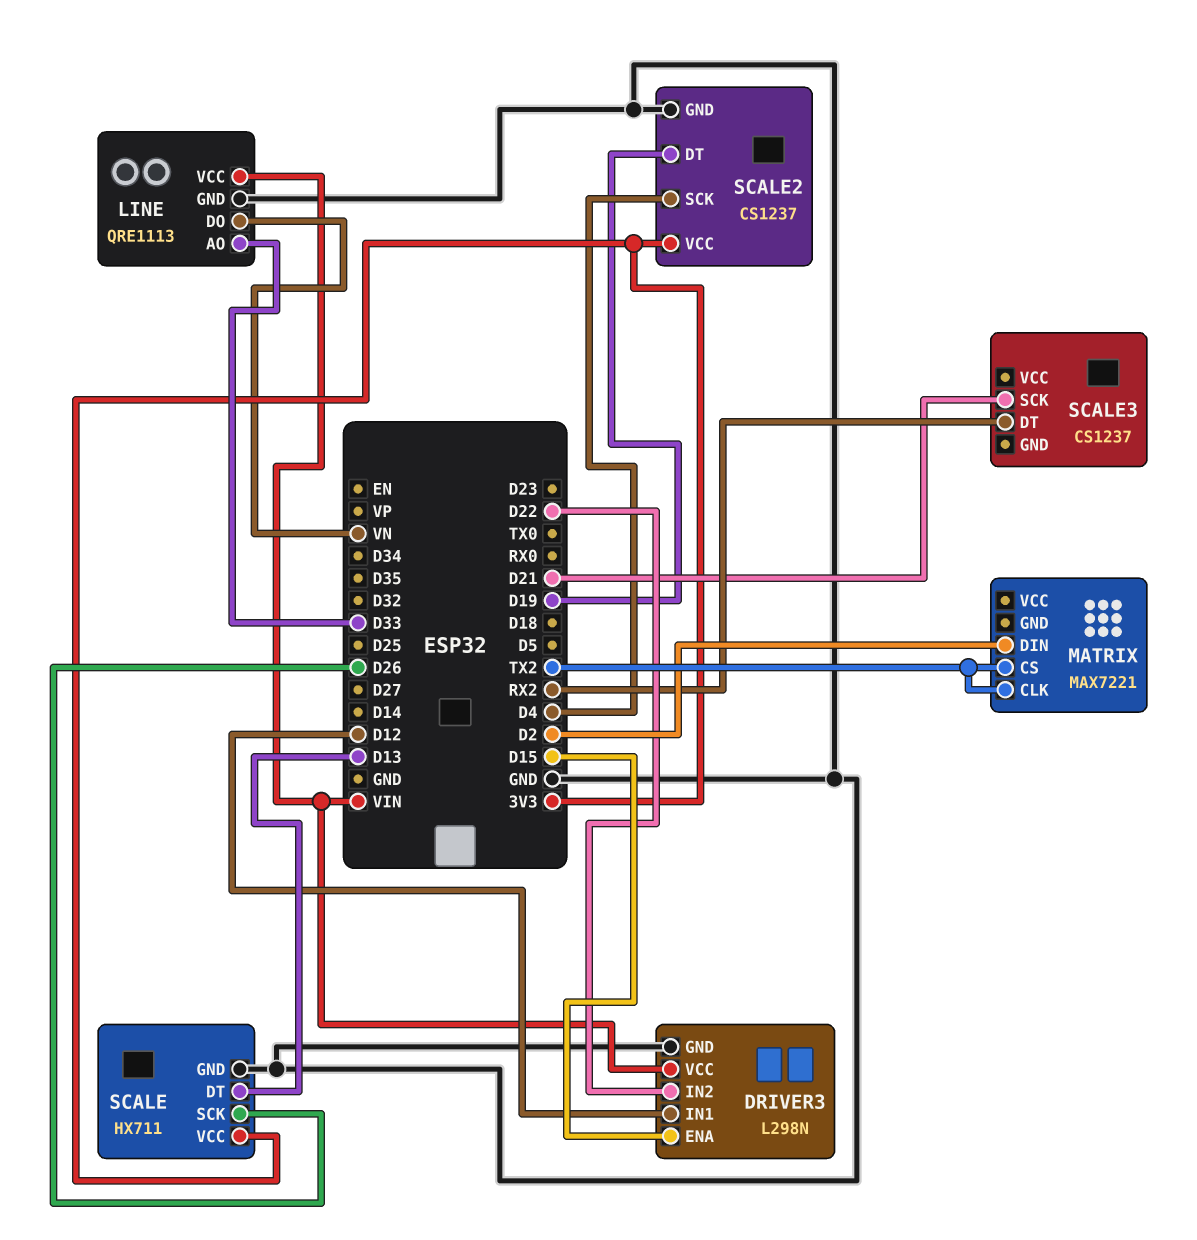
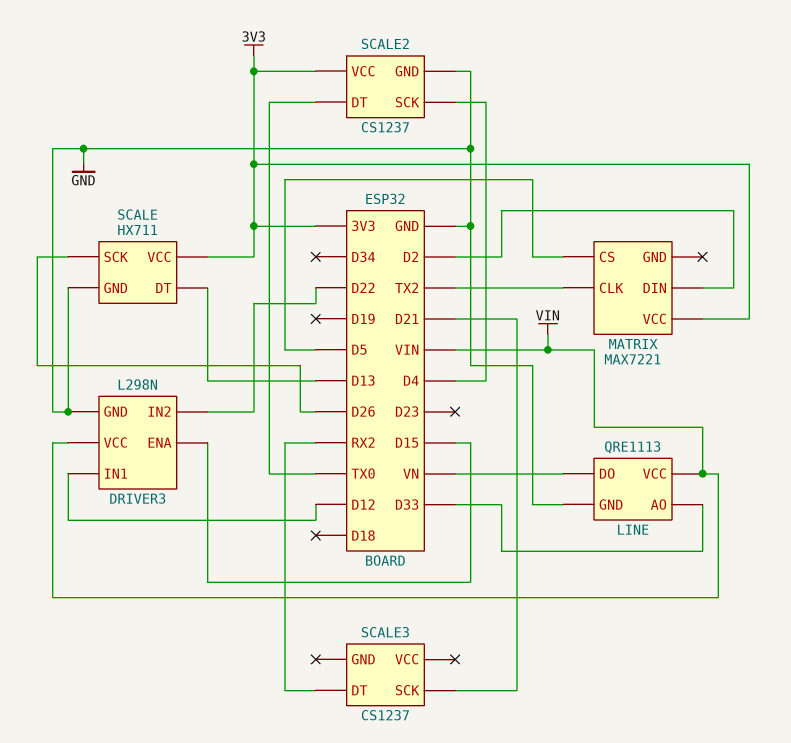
MATRIX pin CS: TX2 -> D5
MATRIX pin VCC: none -> 3V3
SCALE2 pin DT: D19 -> TX0

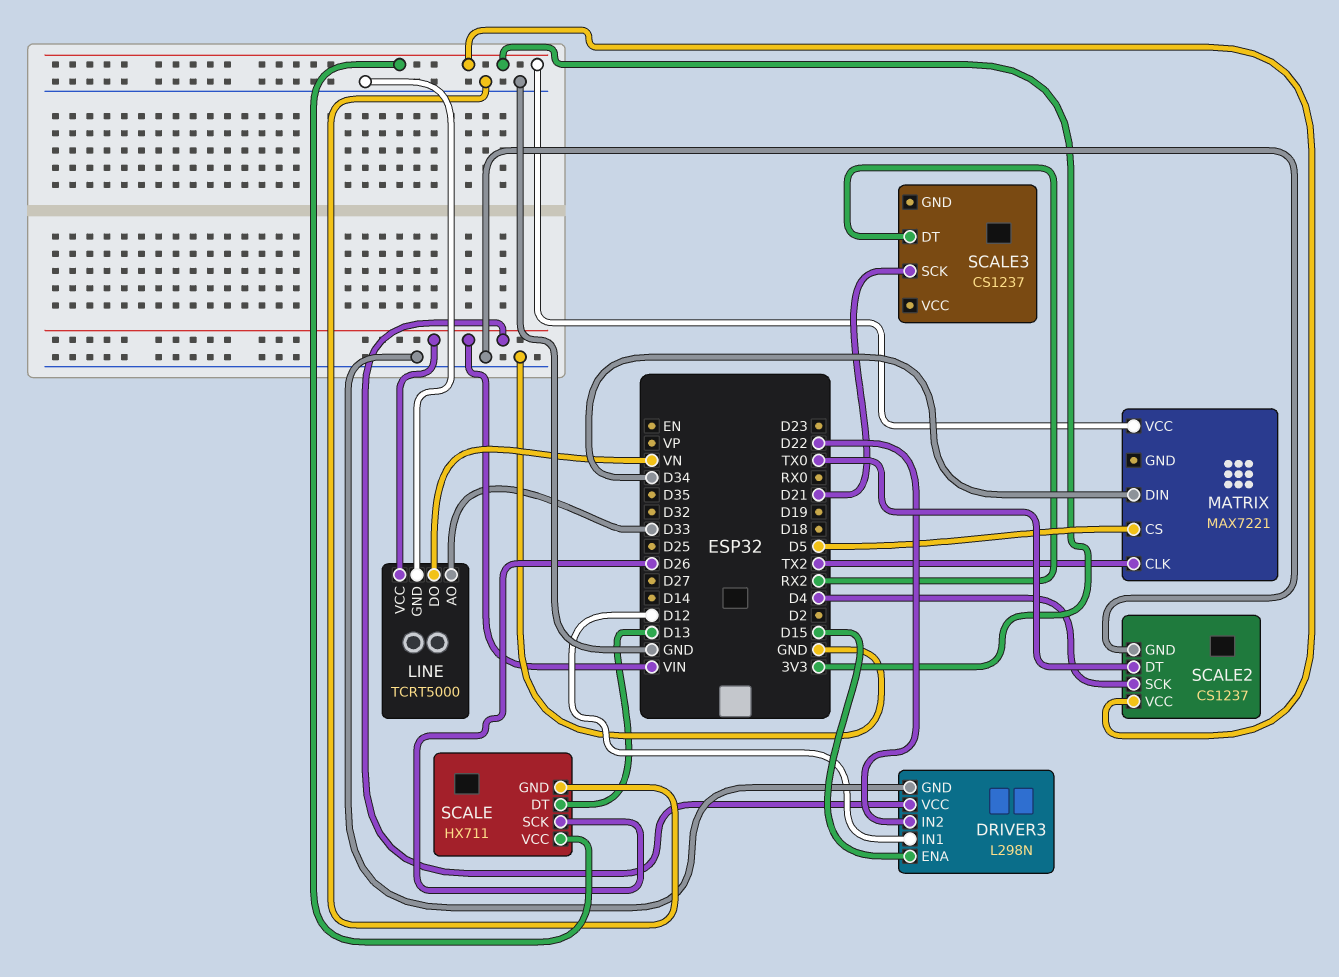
LINE: QRE1113 -> TCRT5000
MATRIX pin DIN: D2 -> D34

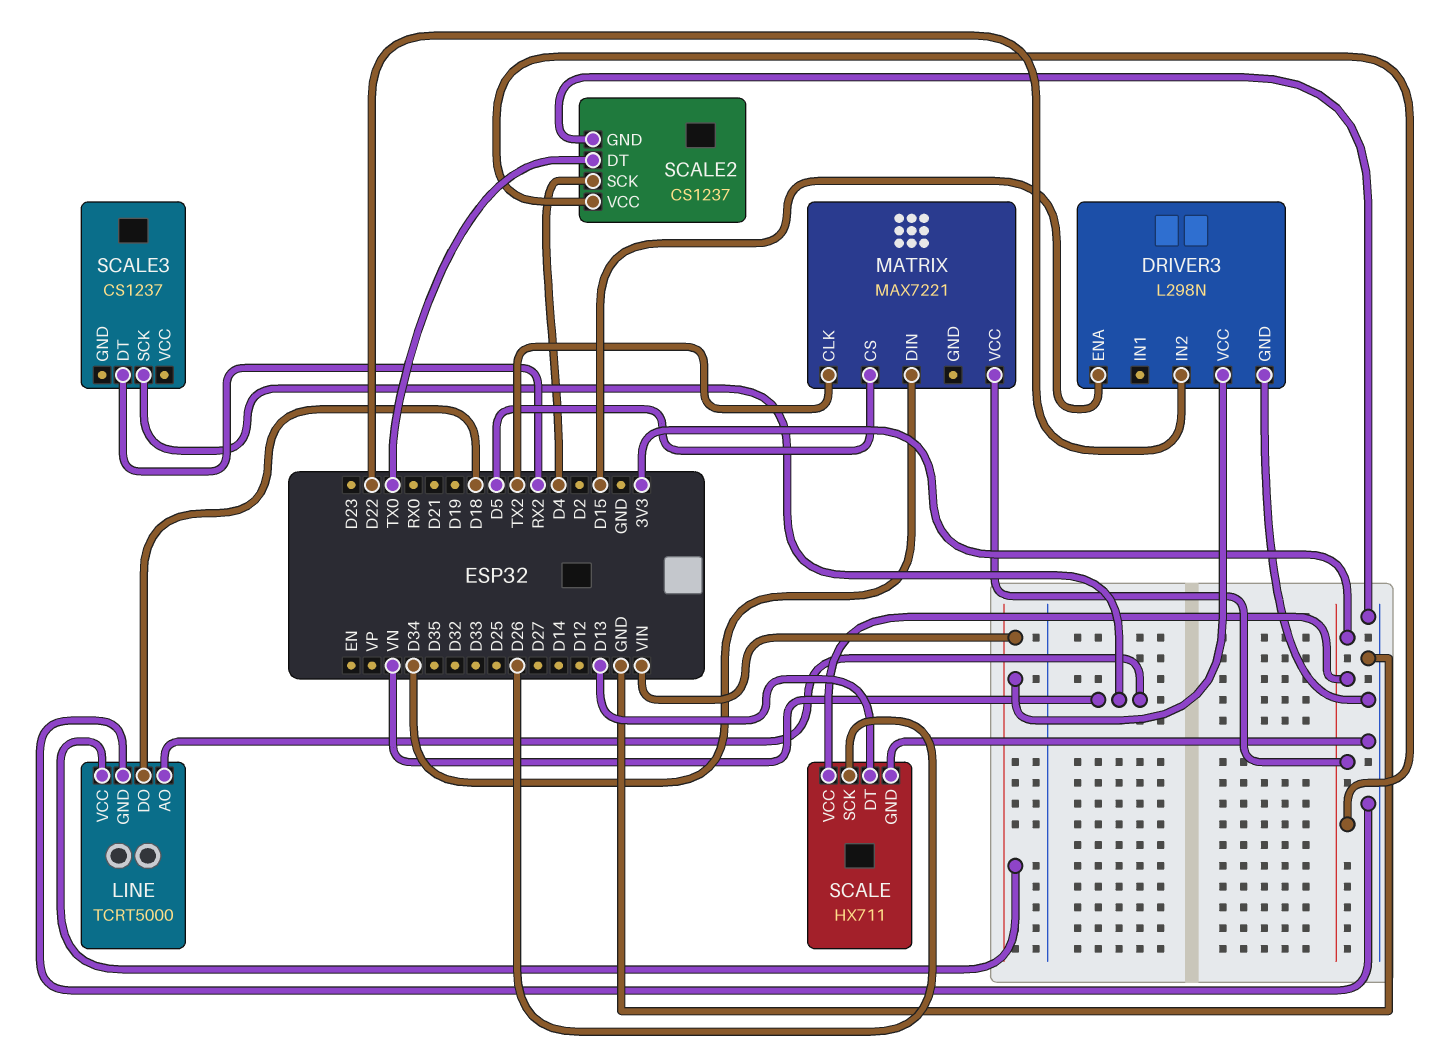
DRIVER3 pin IN1: D12 -> none
LINE pin AO: D33 -> VN
LINE pin DO: VN -> D18
SCALE3 pin SCK: D21 -> VN

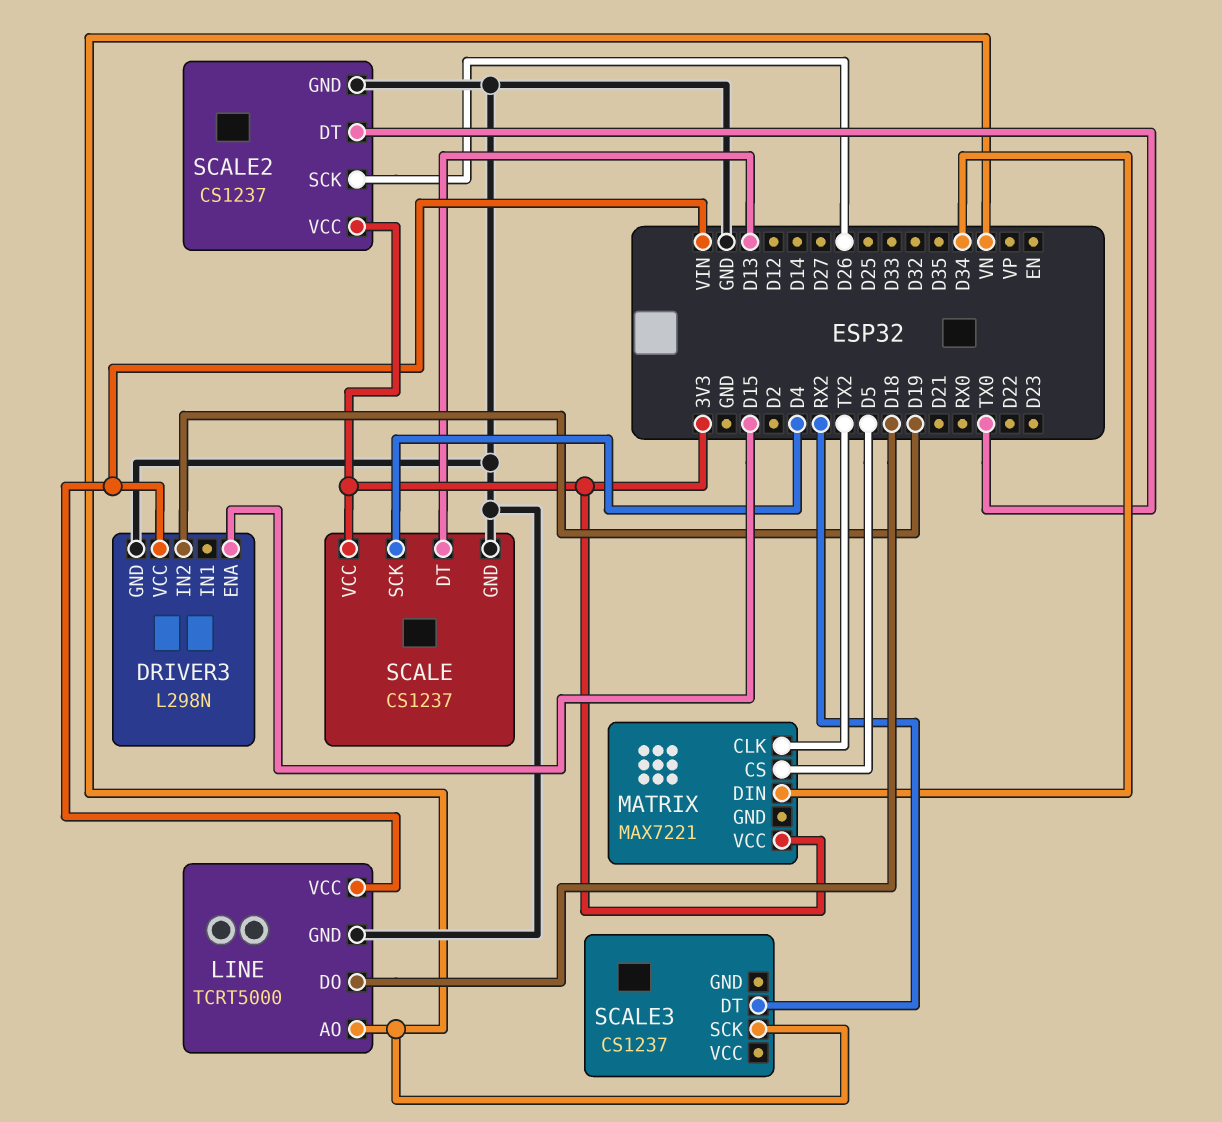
DRIVER3 pin IN2: D22 -> D19
SCALE: HX711 -> CS1237
SCALE pin SCK: D26 -> D4
SCALE2 pin SCK: D4 -> D26

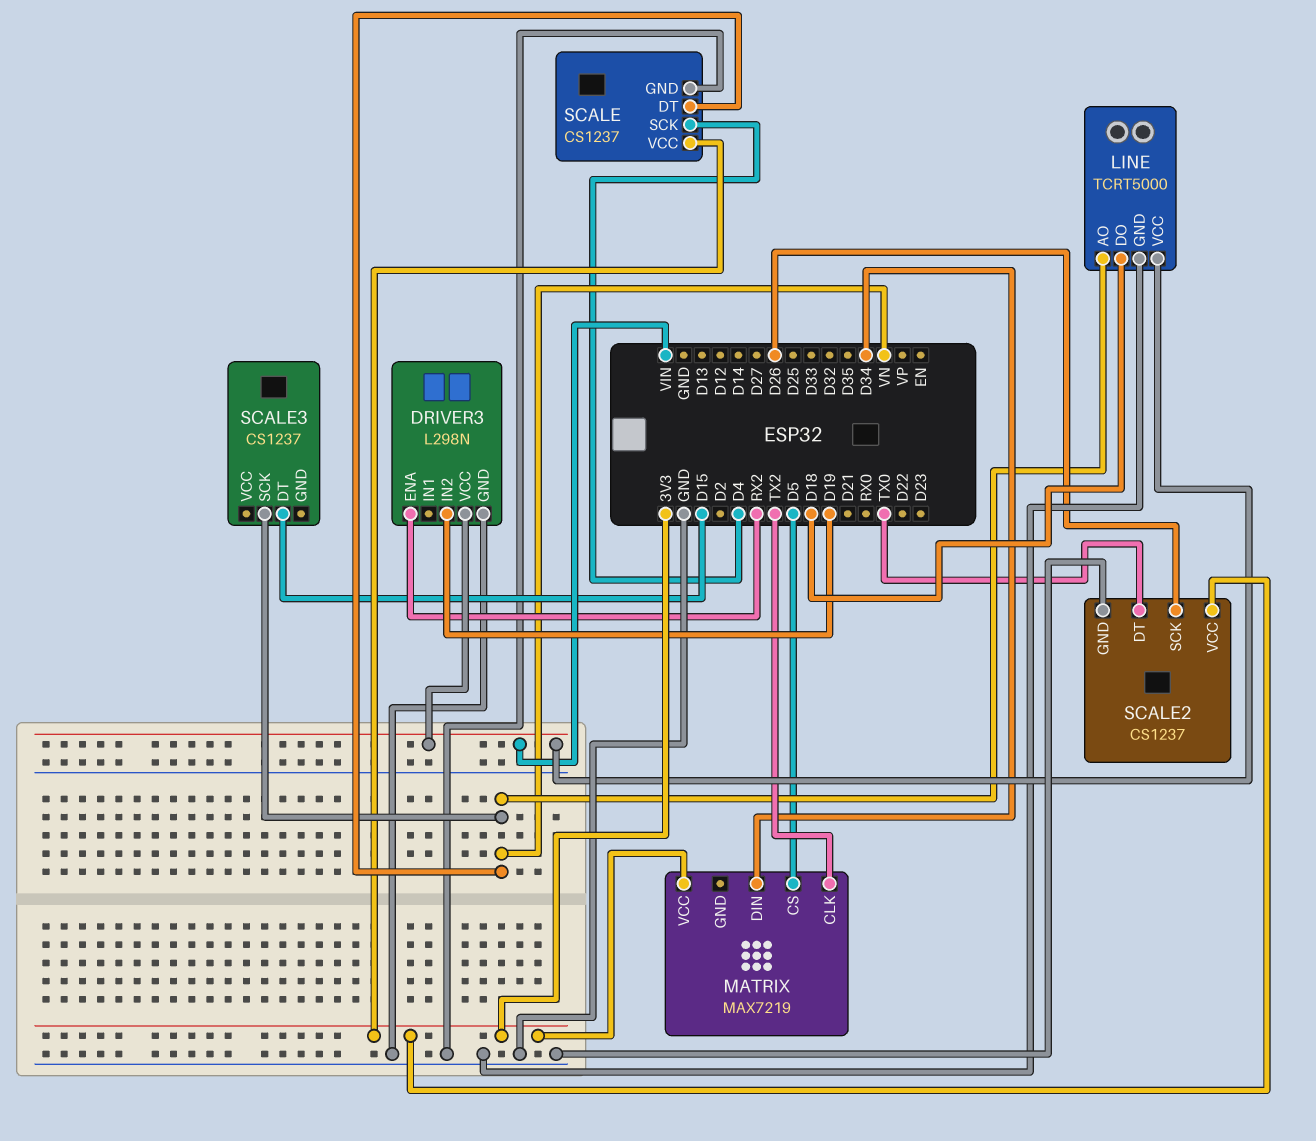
DRIVER3 pin ENA: D15 -> RX2
MATRIX: MAX7221 -> MAX7219
SCALE pin DT: D13 -> VN
SCALE3 pin DT: RX2 -> D15

